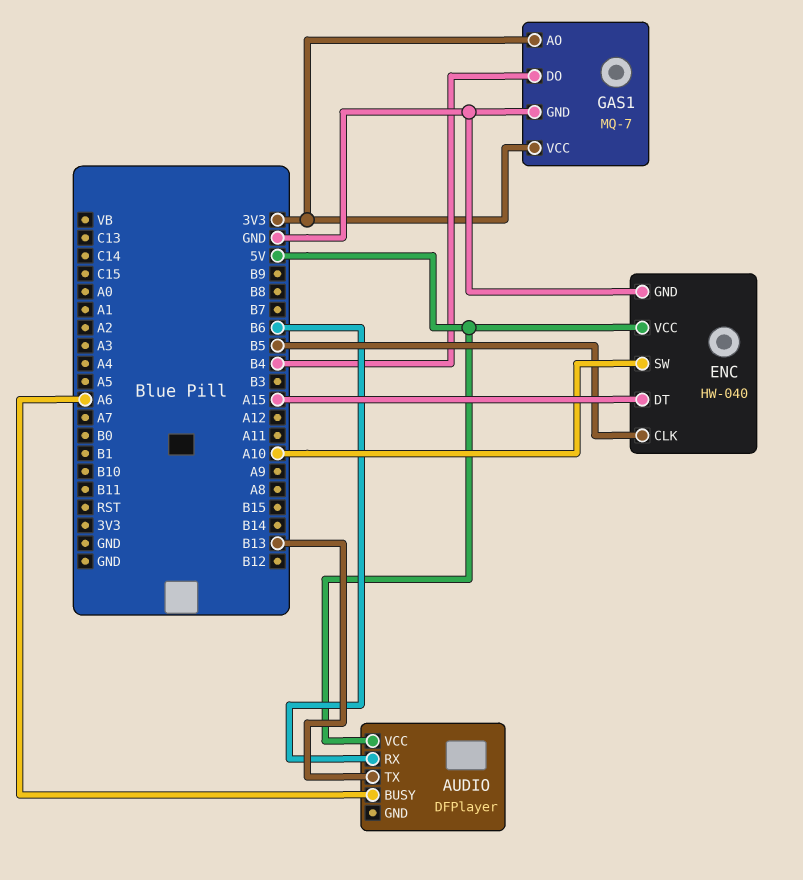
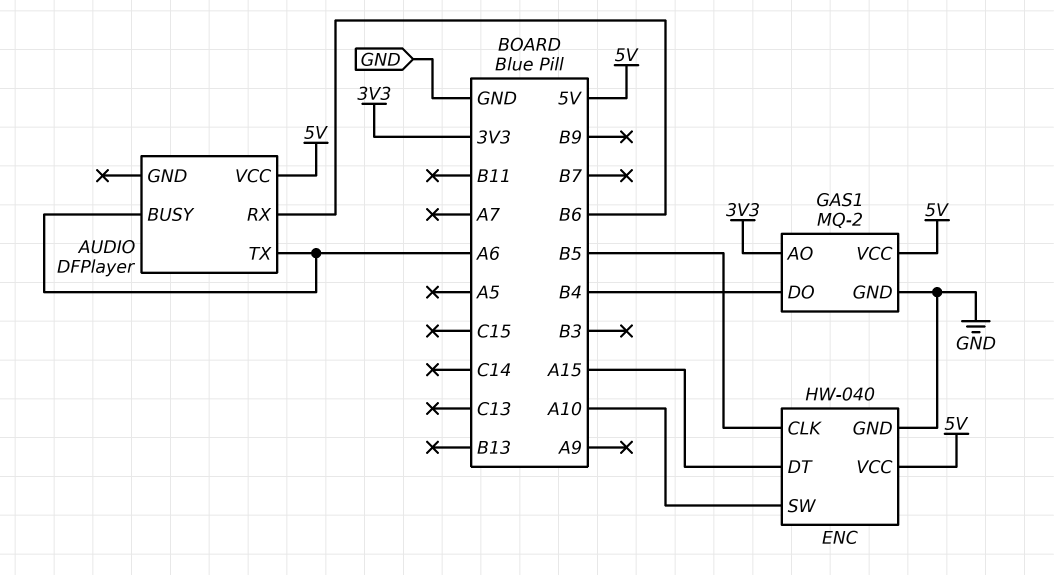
AUDIO pin TX: B13 -> A6
GAS1: MQ-7 -> MQ-2
GAS1 pin VCC: 3V3 -> 5V

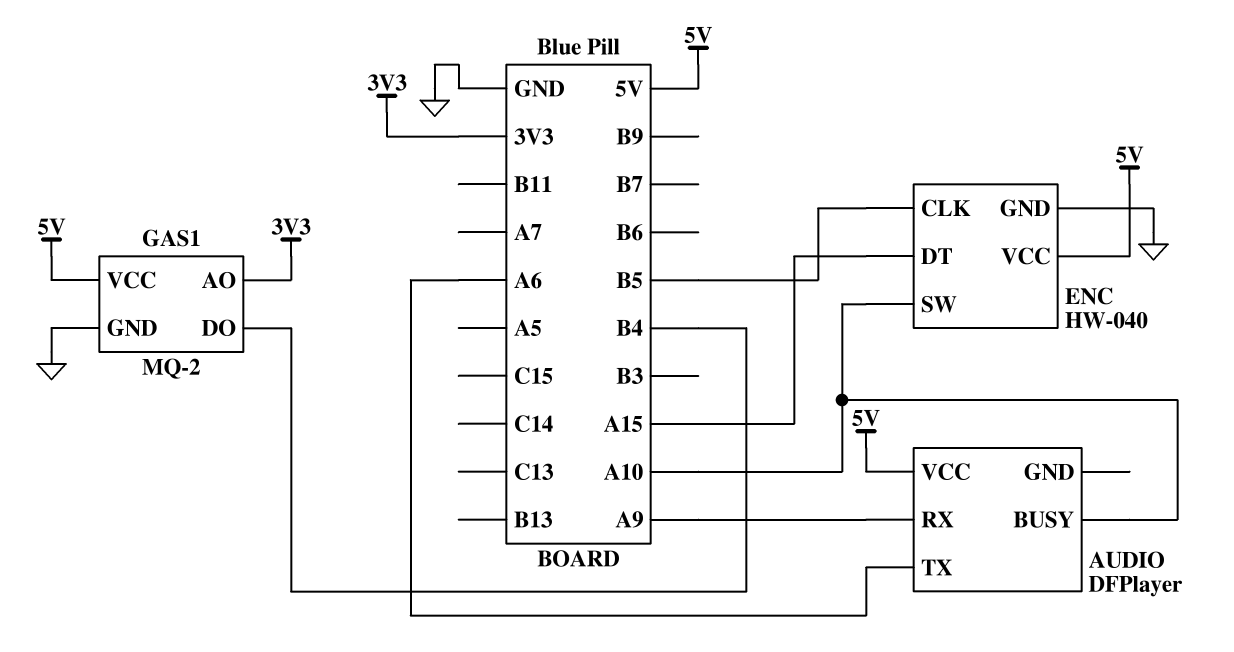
AUDIO pin BUSY: A6 -> A10
AUDIO pin RX: B6 -> A9

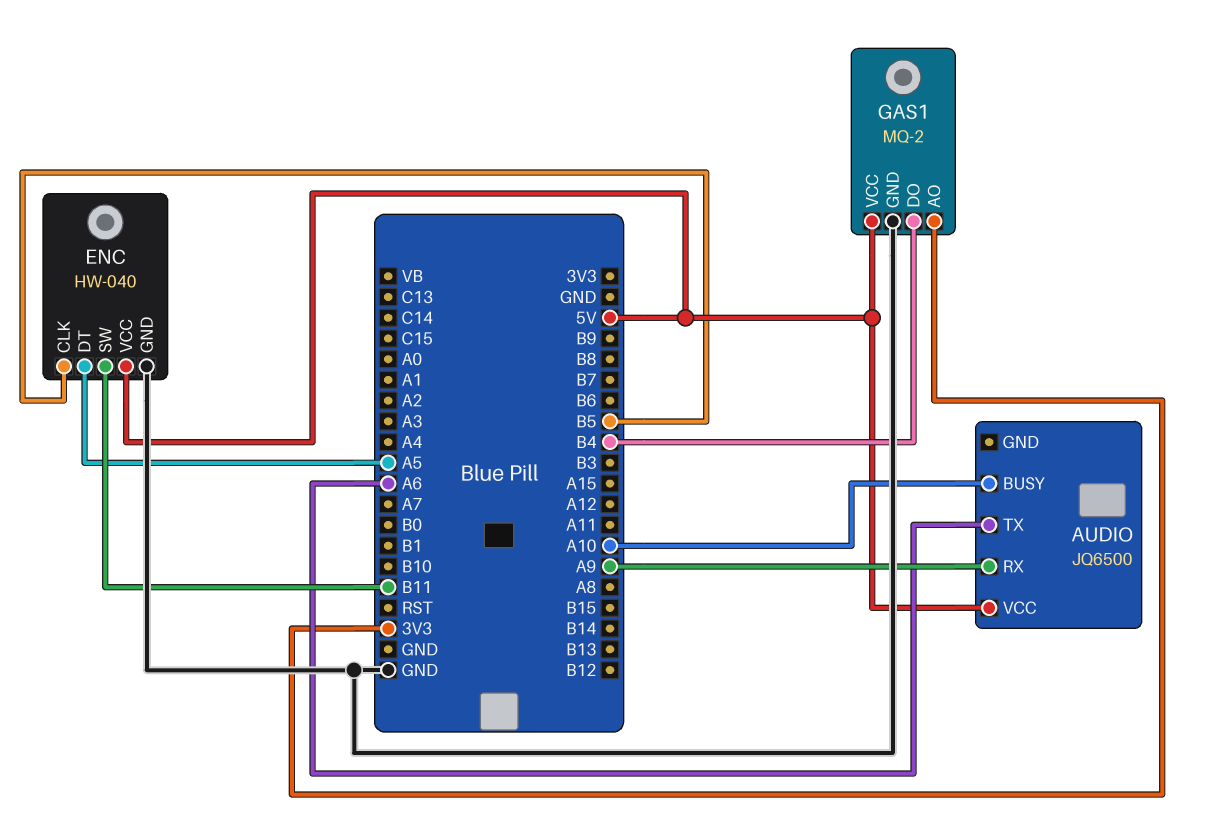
AUDIO: DFPlayer -> JQ6500
ENC pin DT: A15 -> A5
ENC pin SW: A10 -> B11

